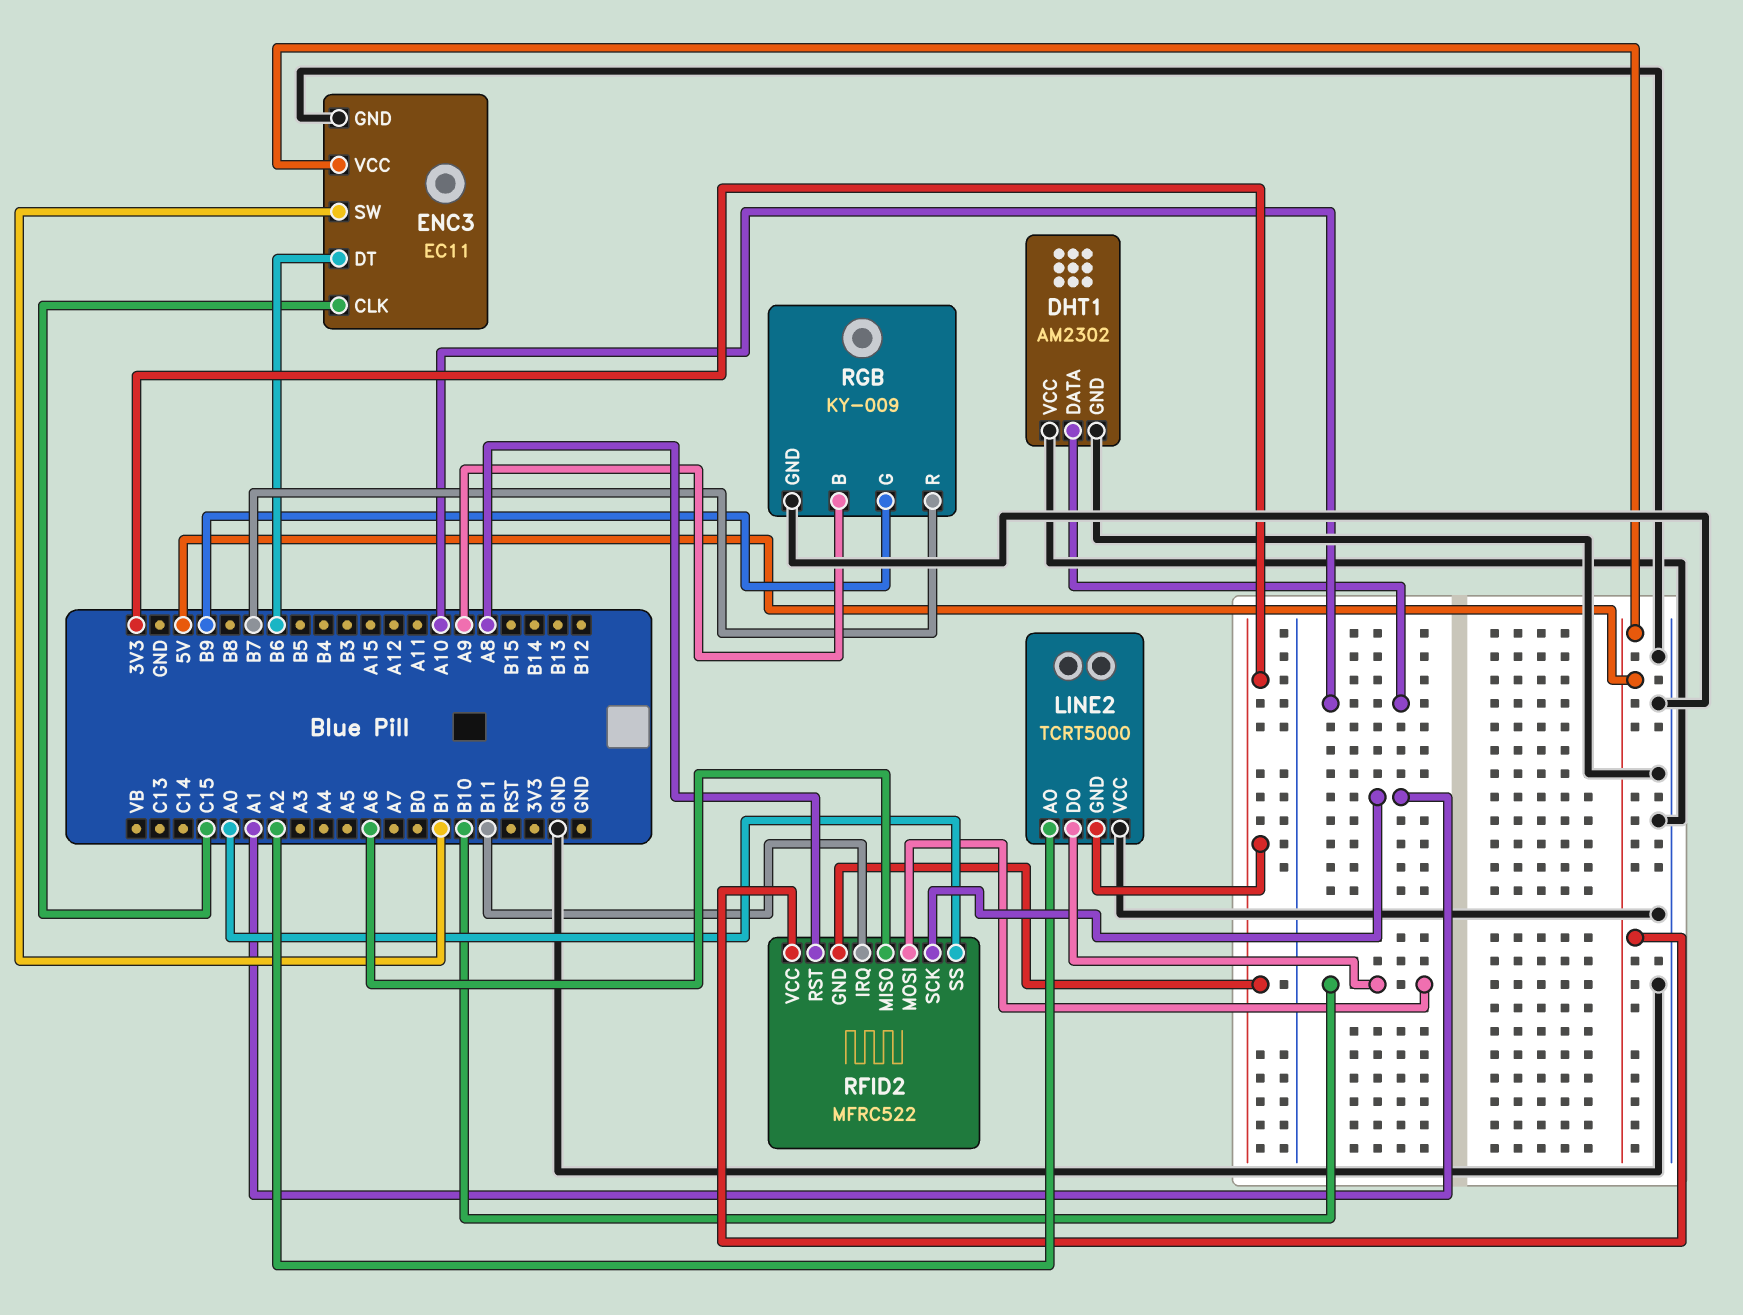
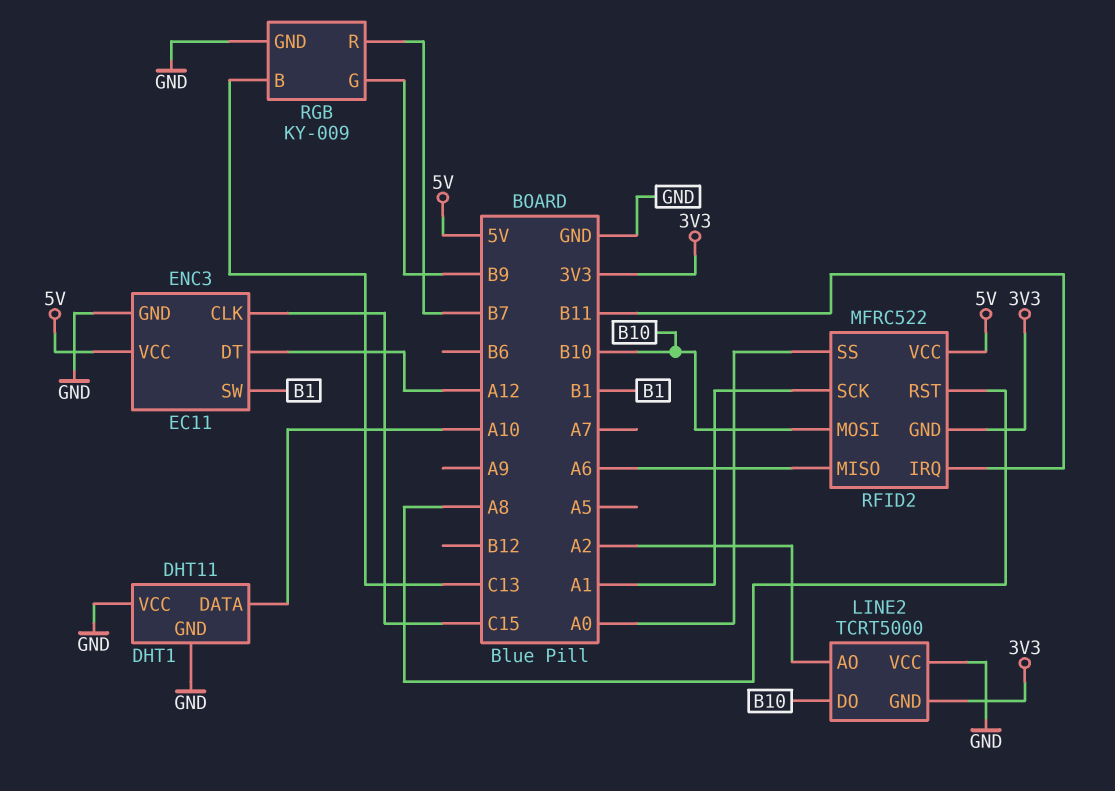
DHT1: AM2302 -> DHT11
ENC3 pin DT: B6 -> A12
RGB pin B: A9 -> C13

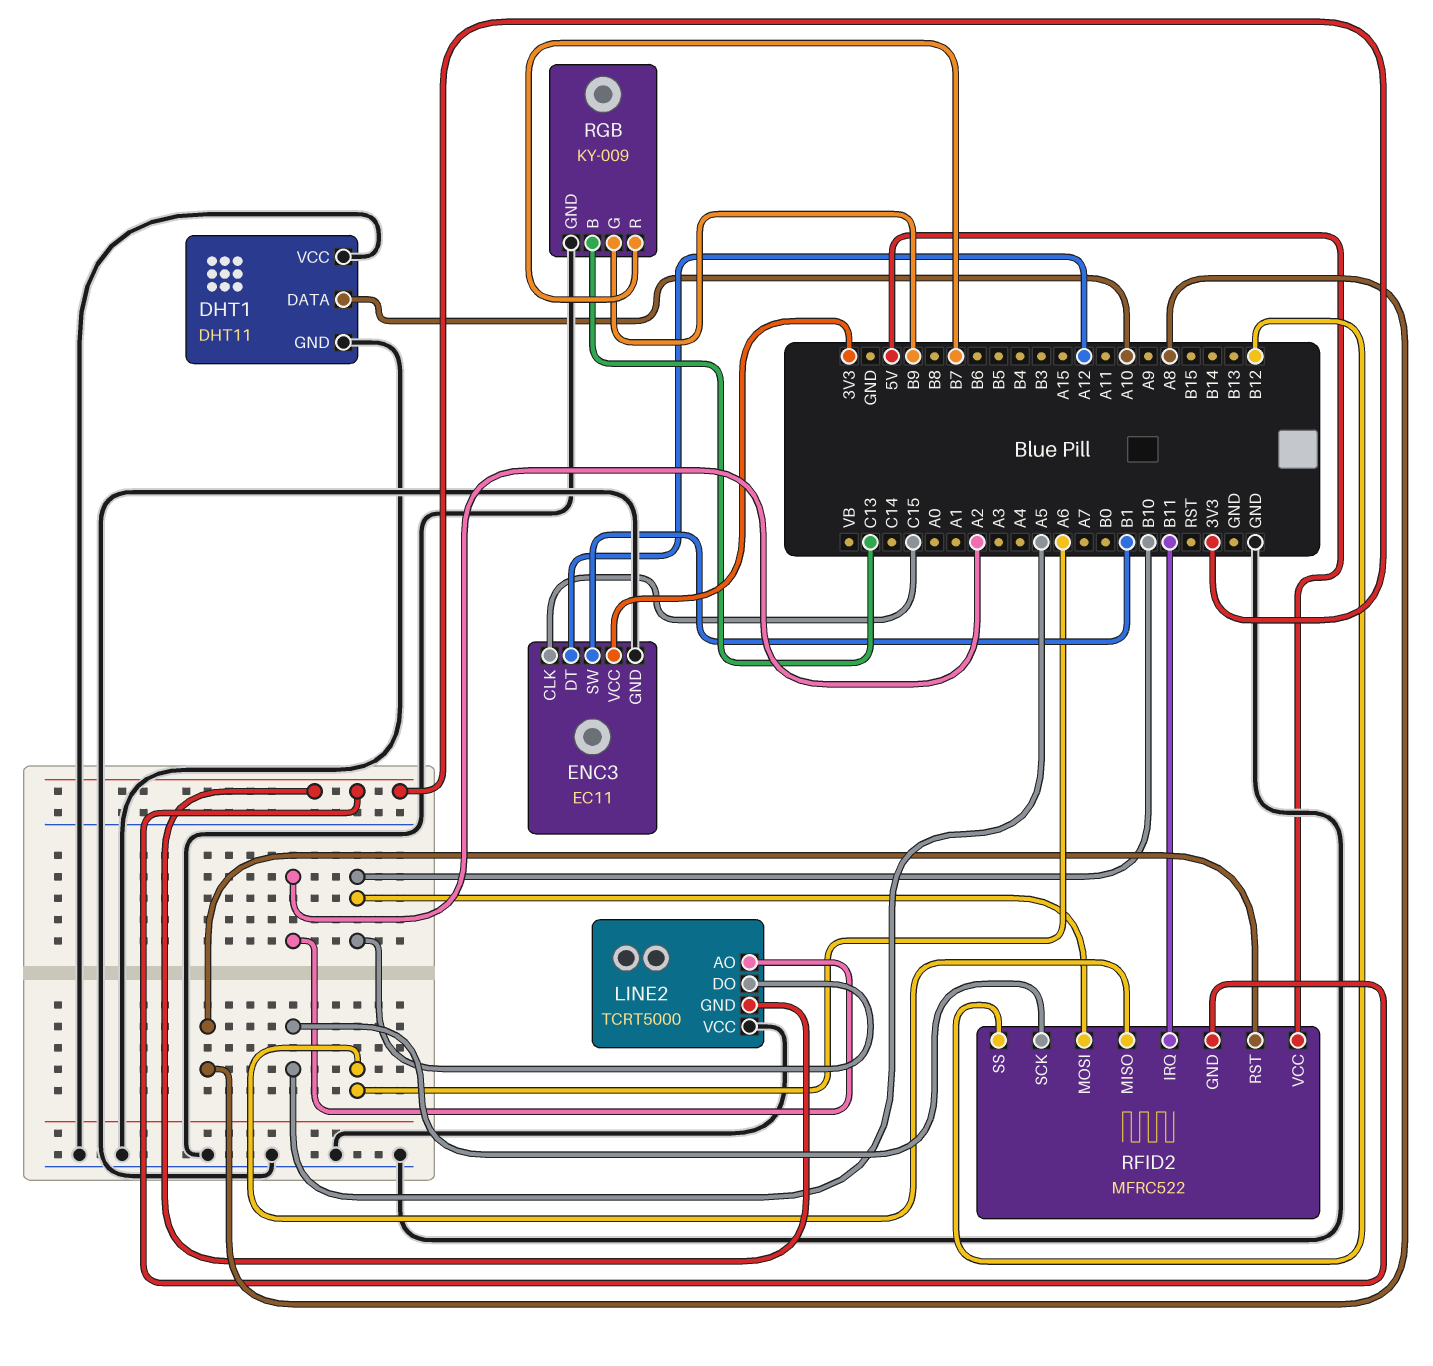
ENC3 pin VCC: 5V -> 3V3
RFID2 pin SCK: A1 -> A5
RFID2 pin SS: A0 -> B12

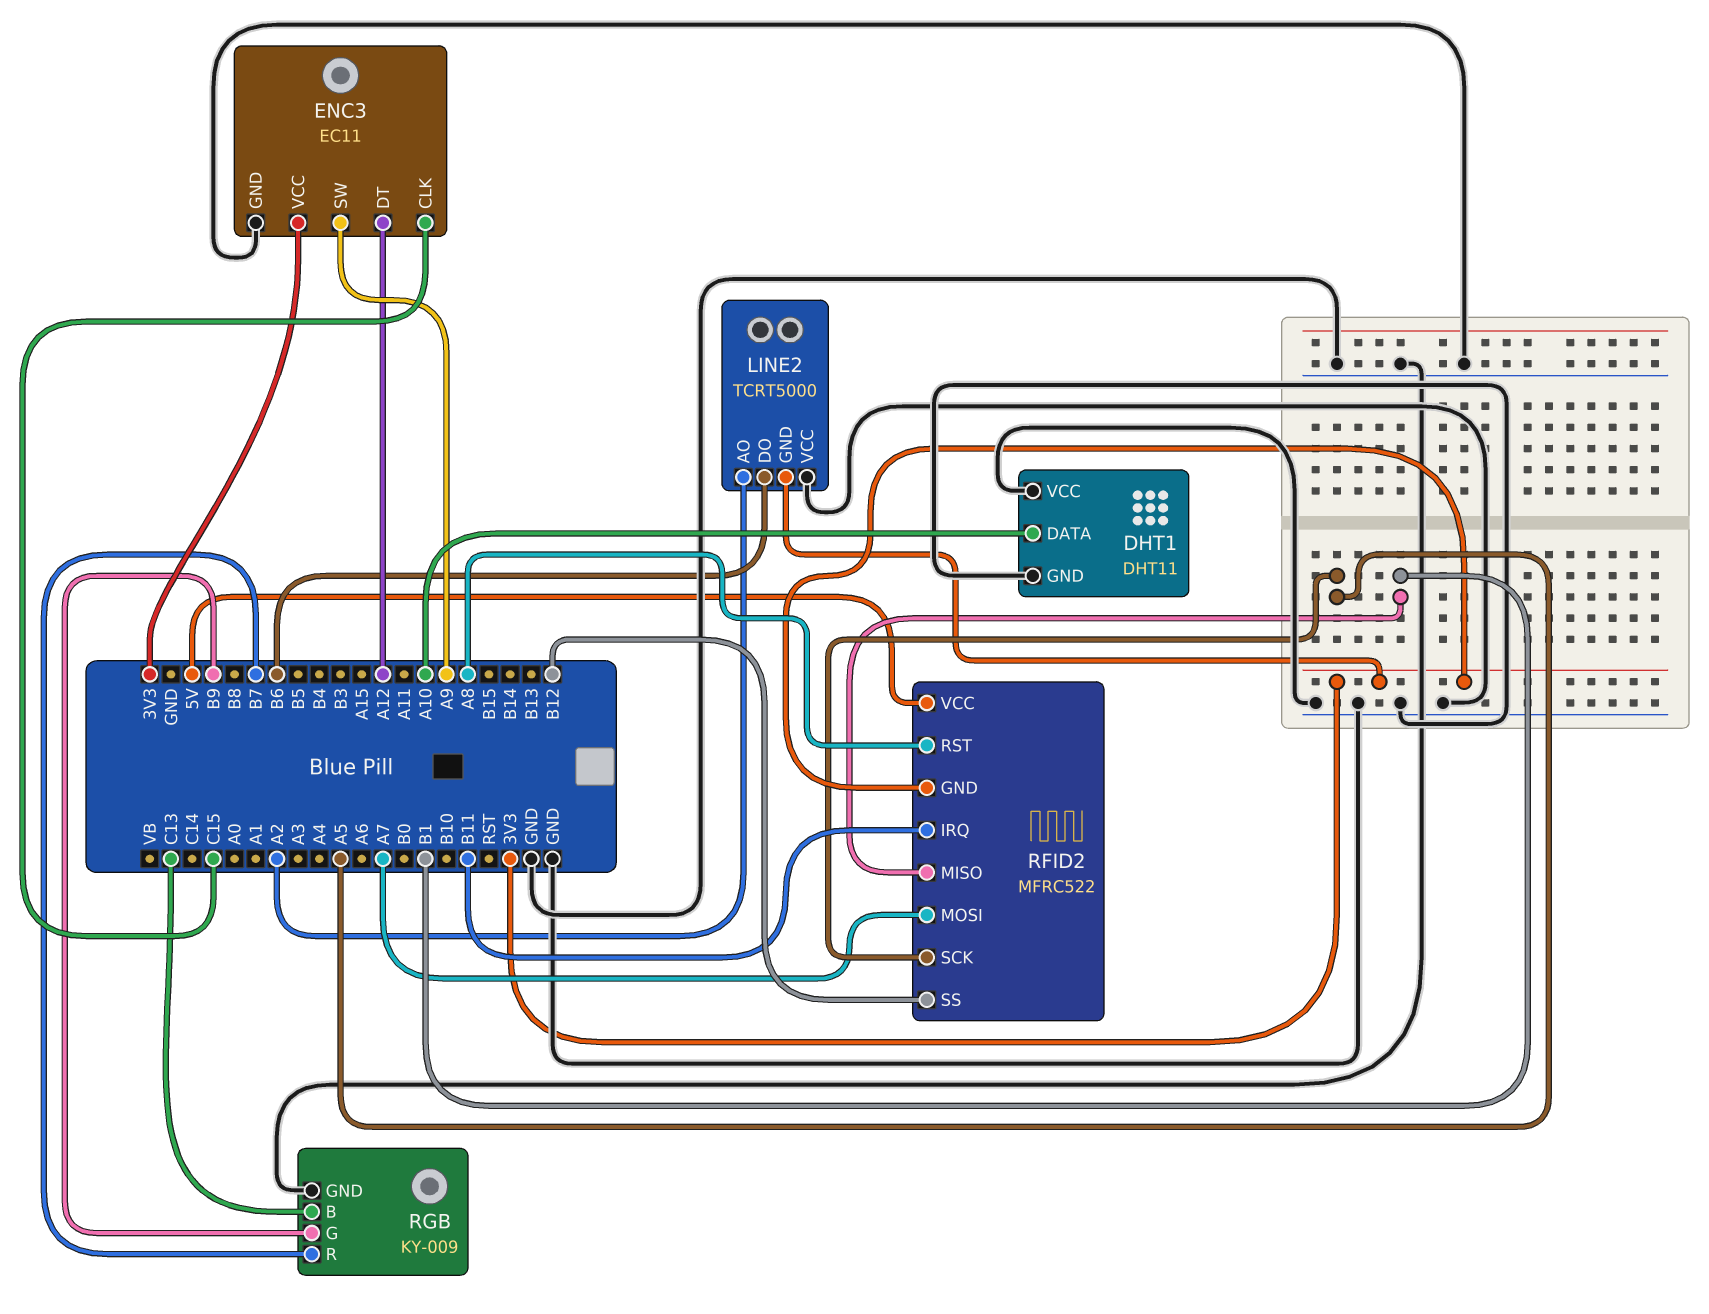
ENC3 pin SW: B1 -> A9
LINE2 pin DO: B10 -> B6
RFID2 pin MISO: A6 -> B1
RFID2 pin MOSI: B10 -> A7

